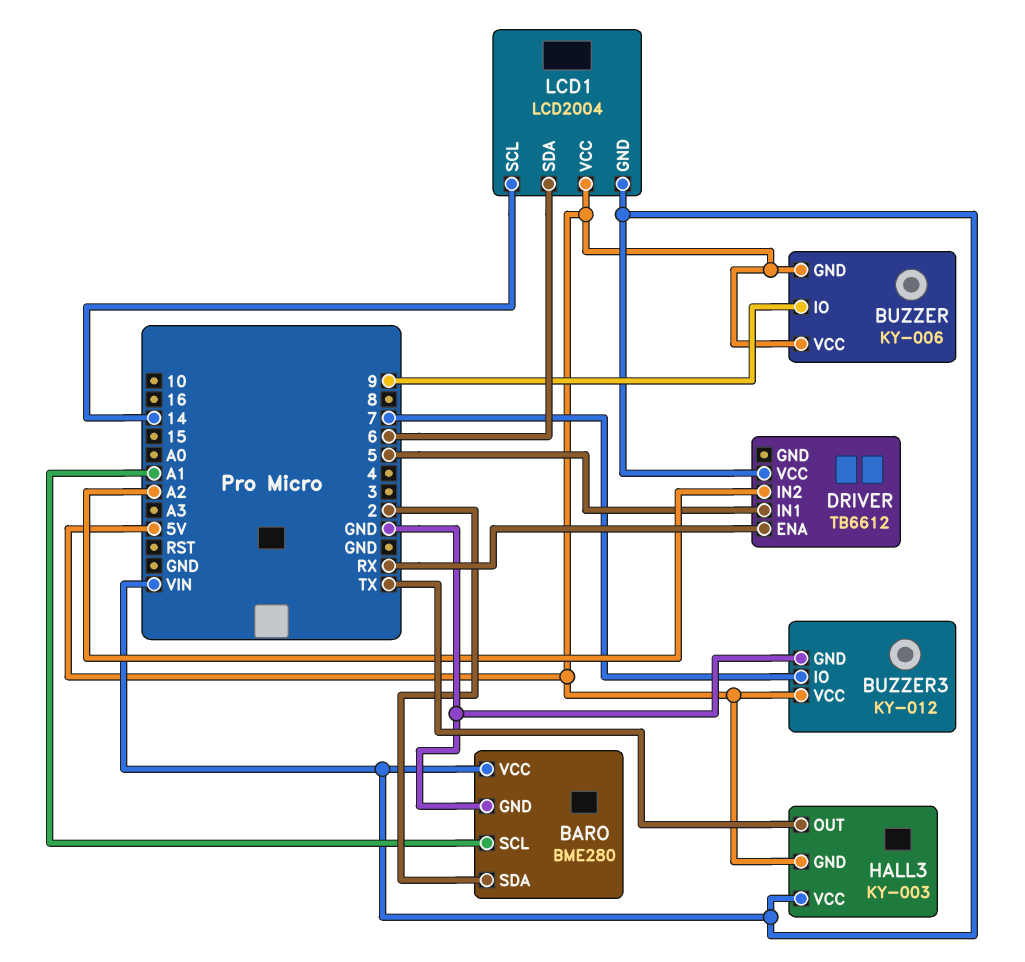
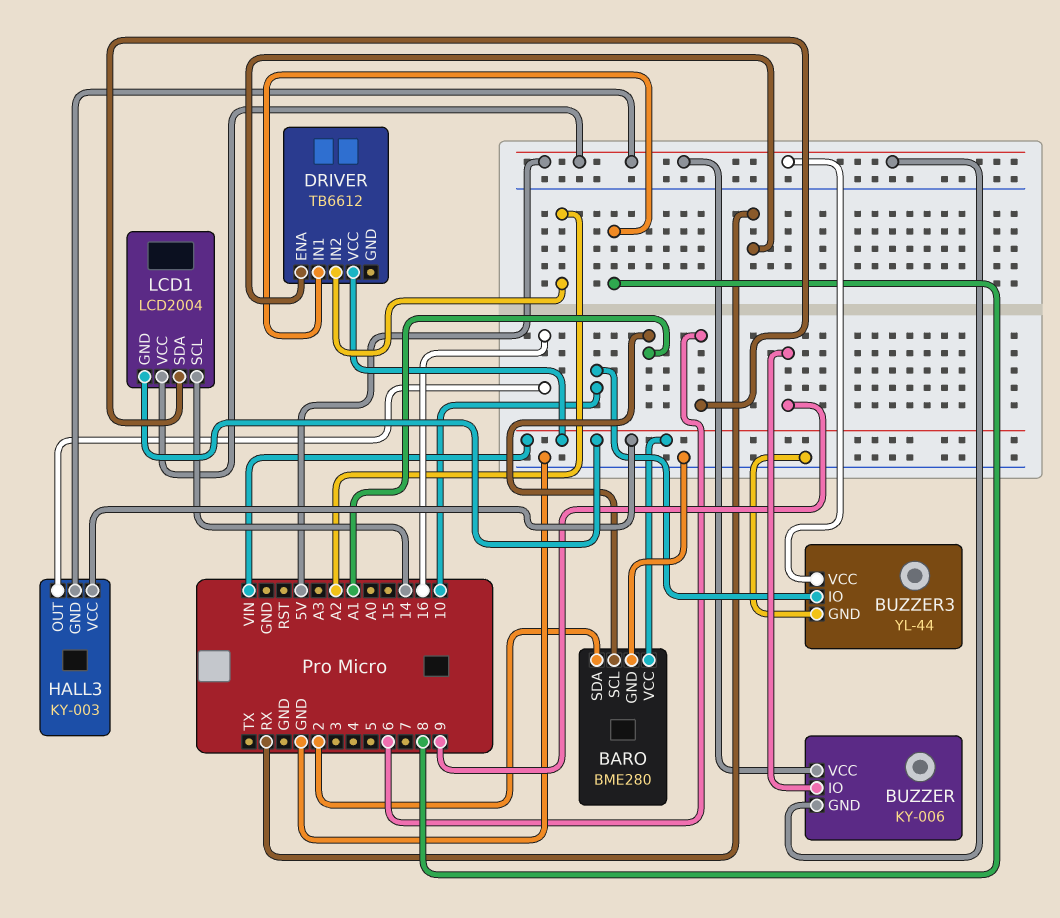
BUZZER3: KY-012 -> YL-44
BUZZER3 pin IO: 7 -> 10
DRIVER pin IN1: 5 -> 8
HALL3 pin OUT: TX -> 16

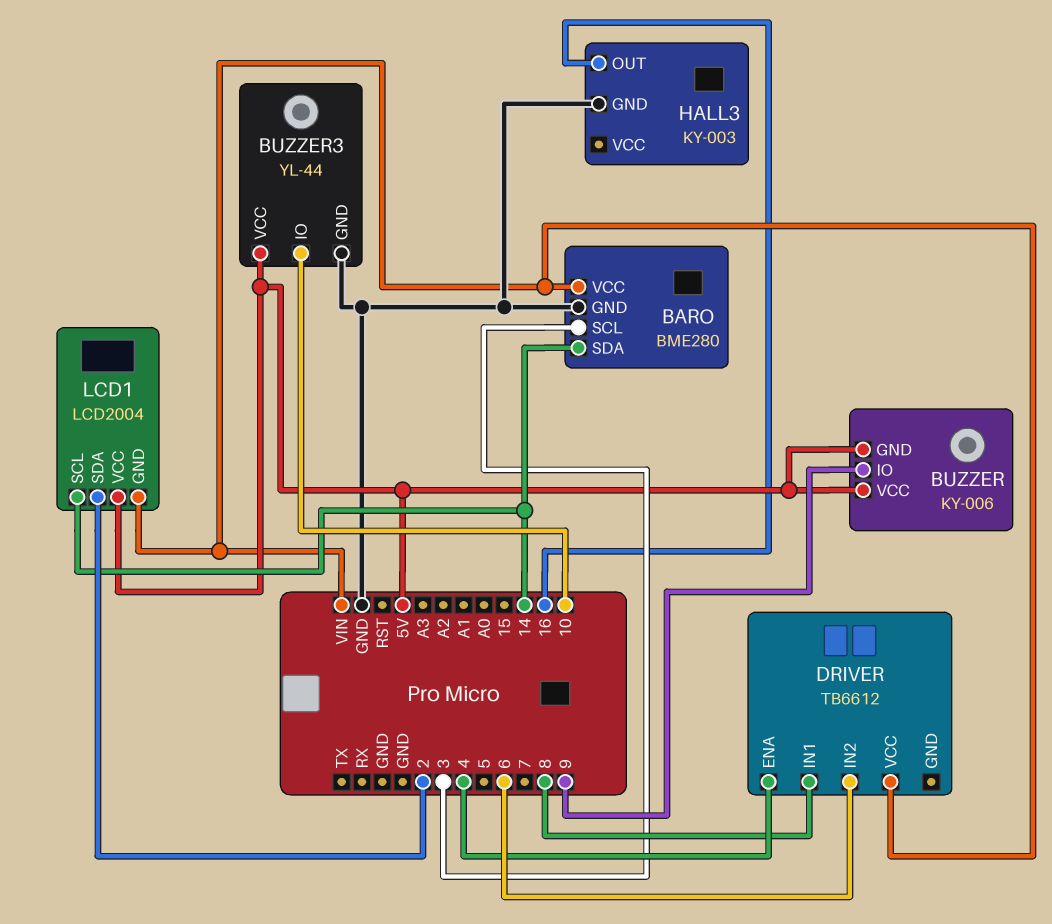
BARO pin SCL: A1 -> 3
BARO pin SDA: 2 -> 14
DRIVER pin ENA: RX -> 4
DRIVER pin IN2: A2 -> 6
HALL3 pin GND: 5V -> GND
HALL3 pin VCC: VIN -> none
LCD1 pin SDA: 6 -> 2

